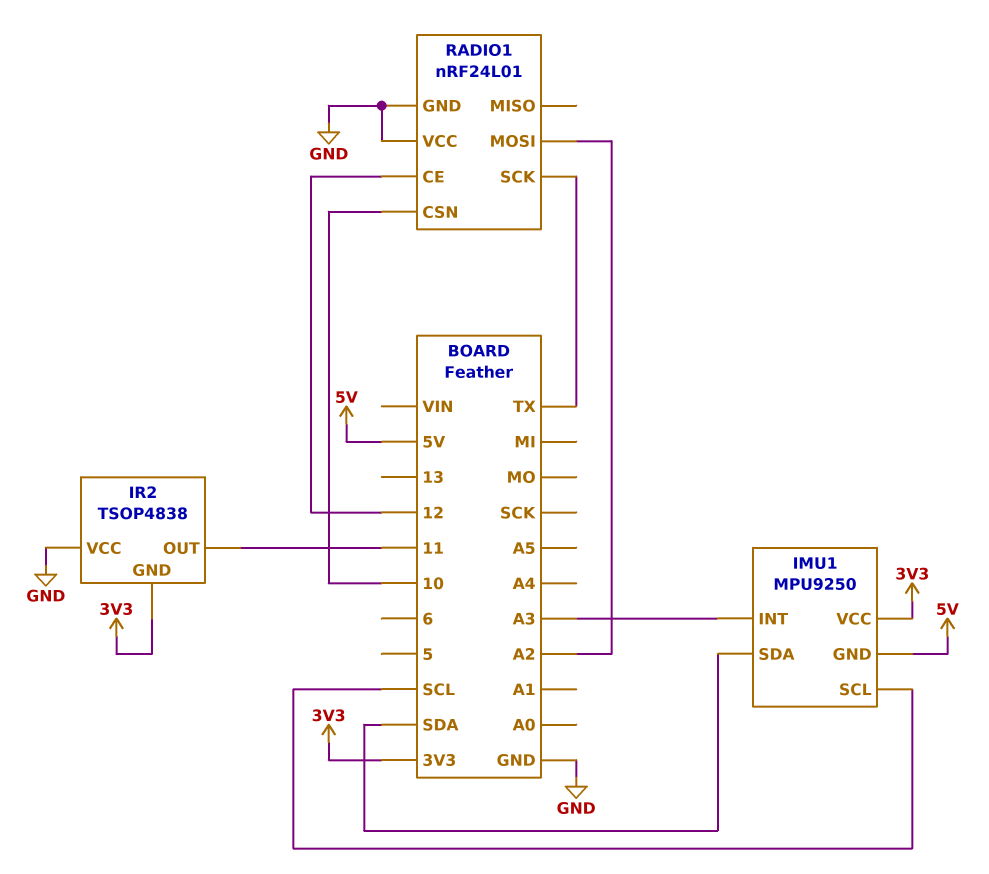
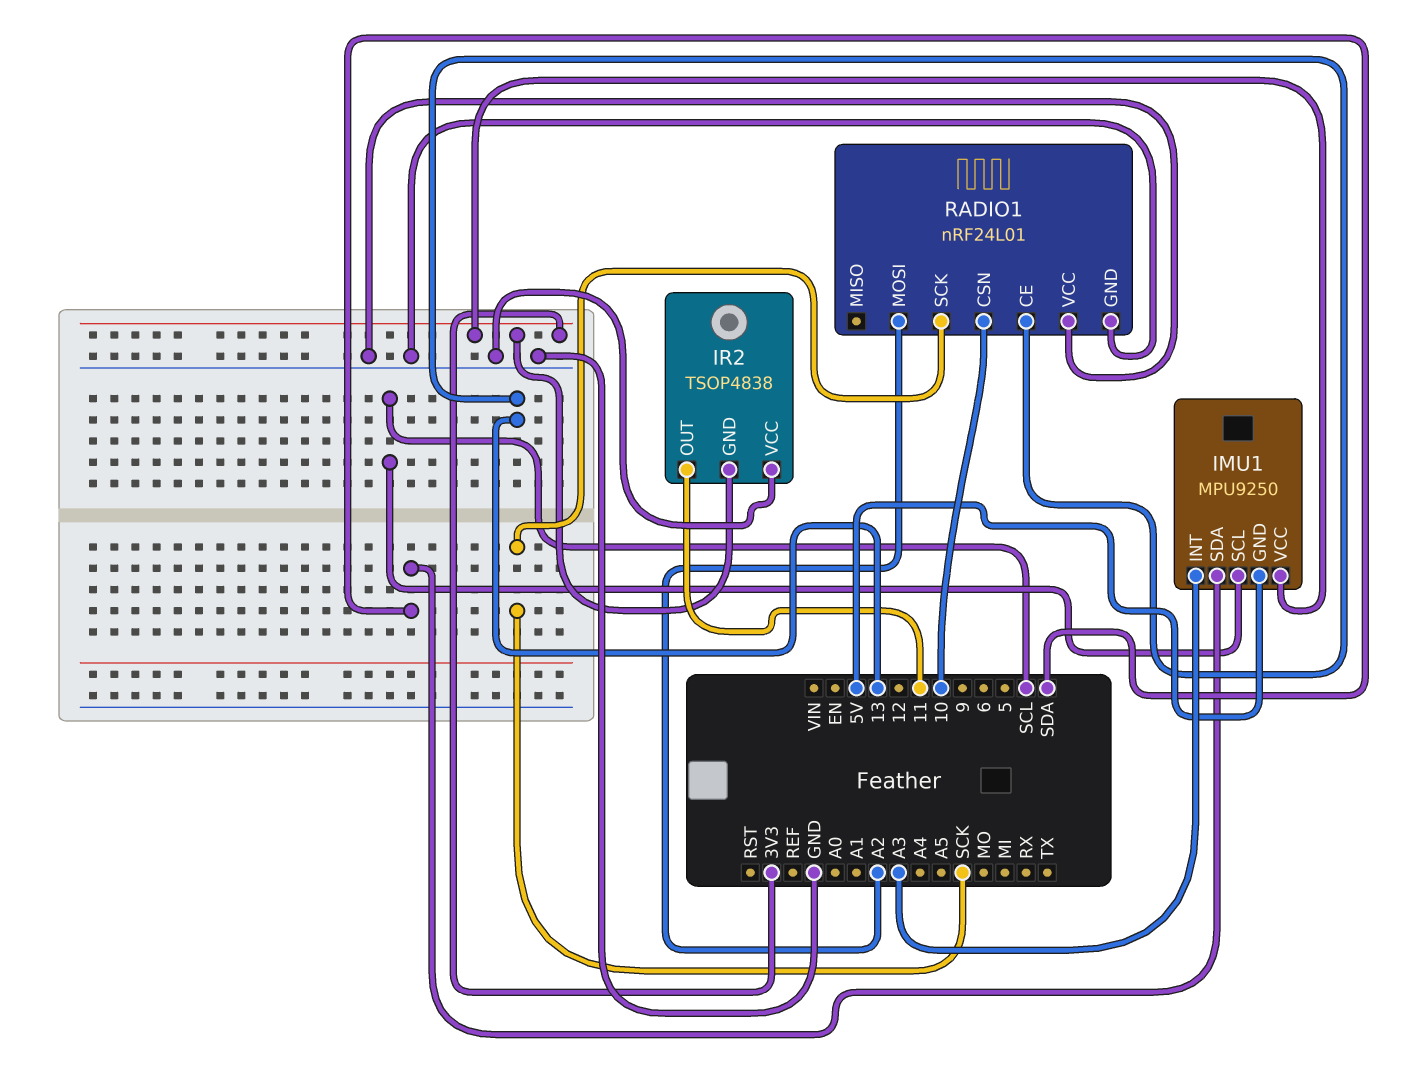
RADIO1 pin CE: 12 -> 13
RADIO1 pin SCK: TX -> SCK

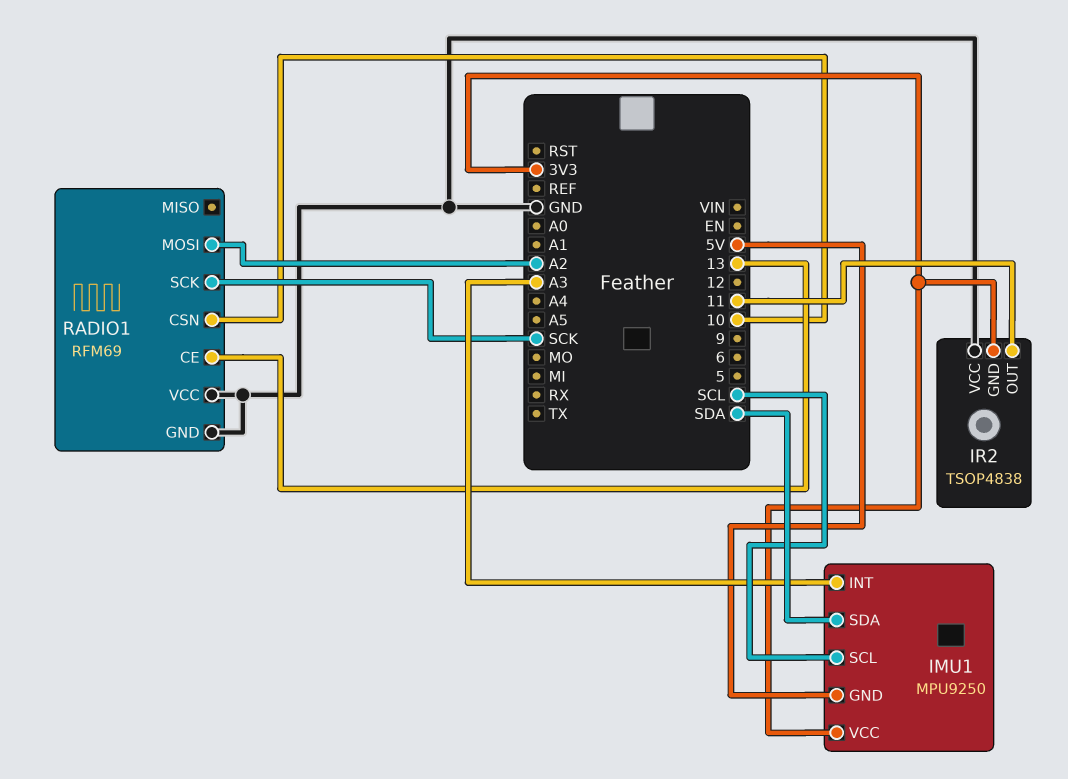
RADIO1: nRF24L01 -> RFM69

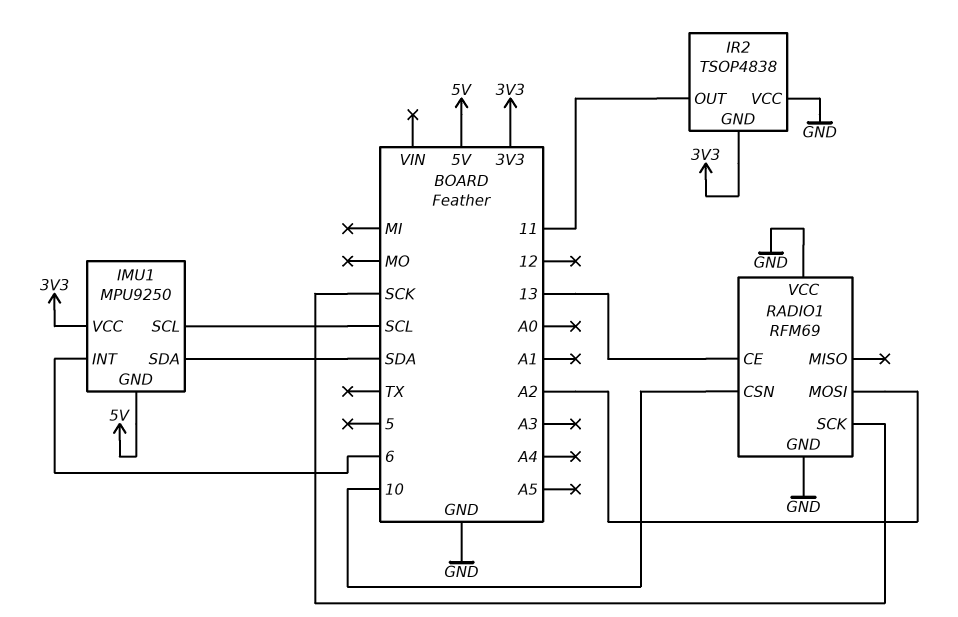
IMU1 pin INT: A3 -> 6

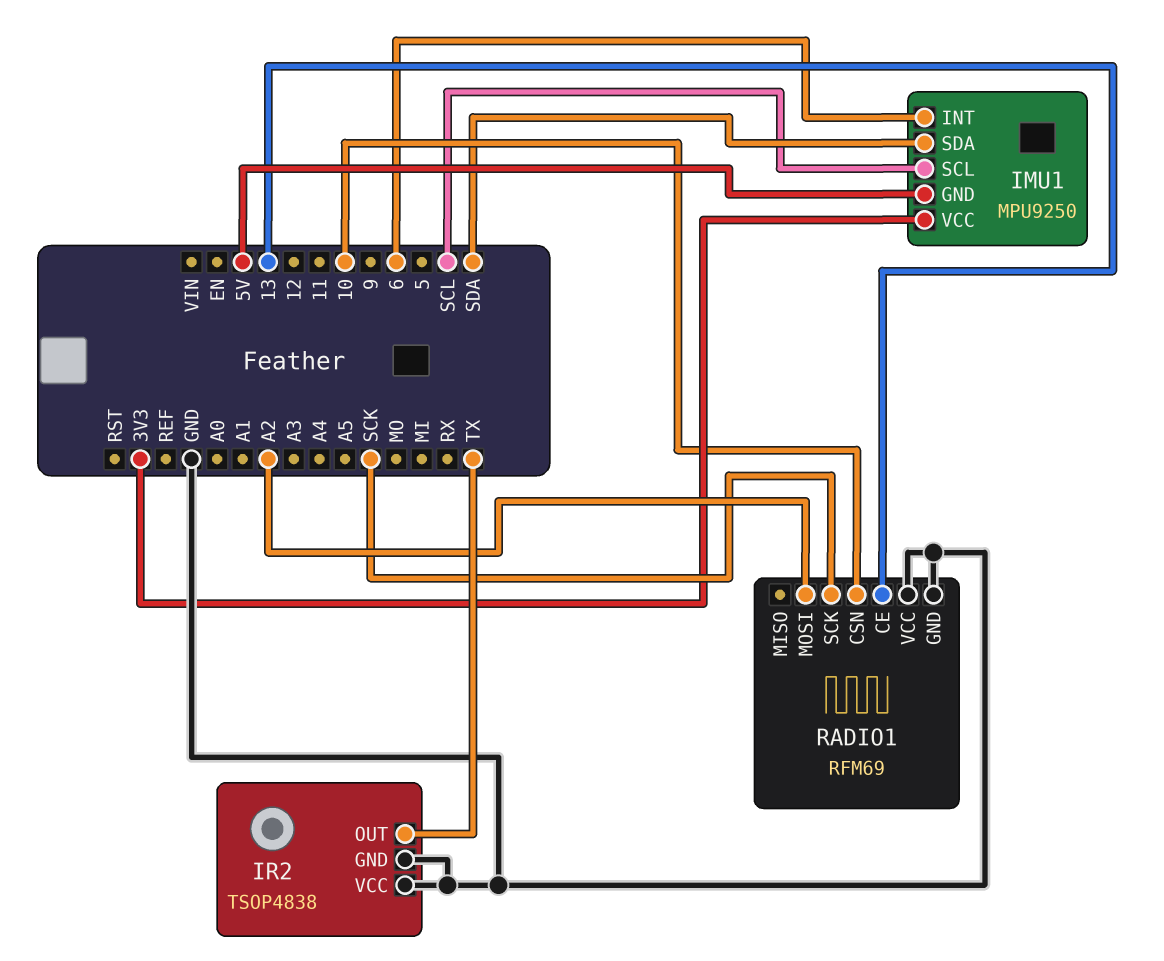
IR2 pin GND: 3V3 -> GND
IR2 pin OUT: 11 -> TX

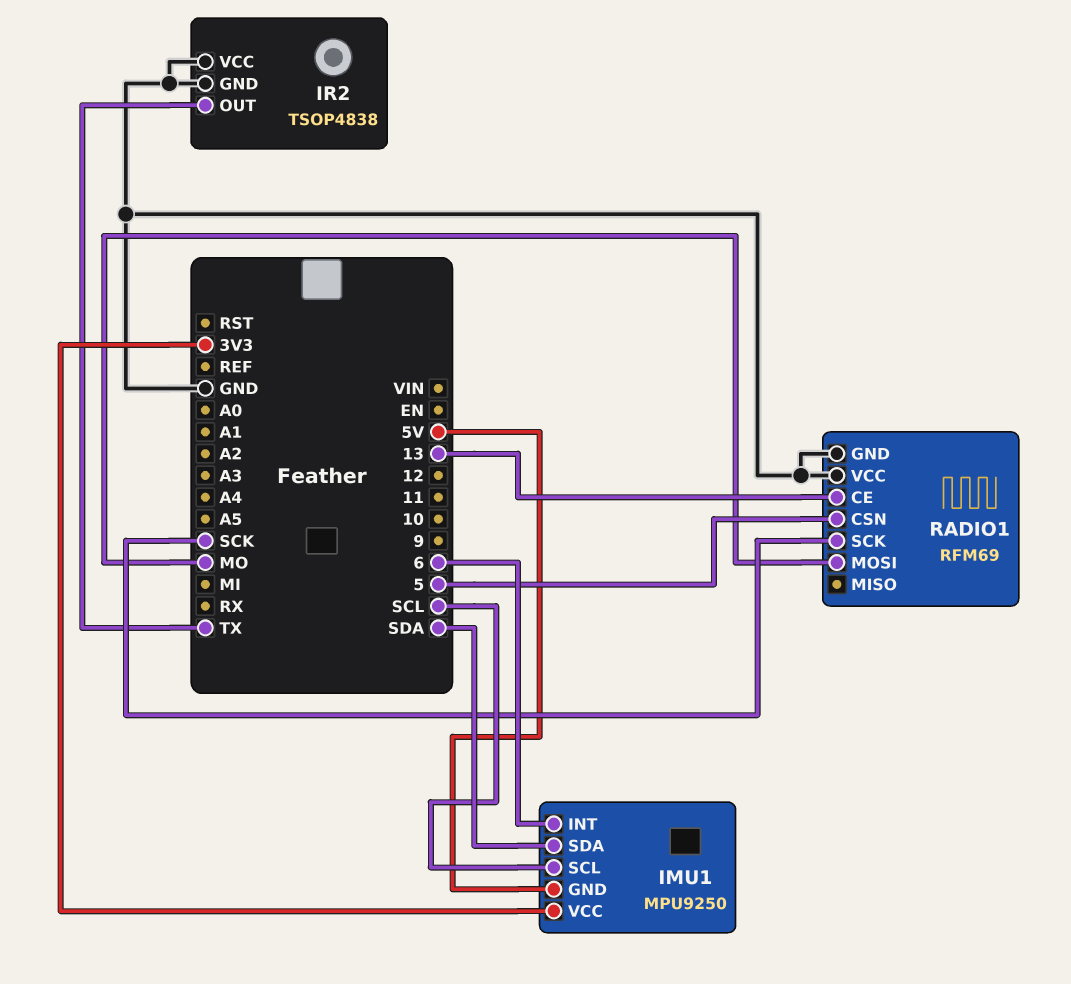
RADIO1 pin CSN: 10 -> 5
RADIO1 pin MOSI: A2 -> MO

